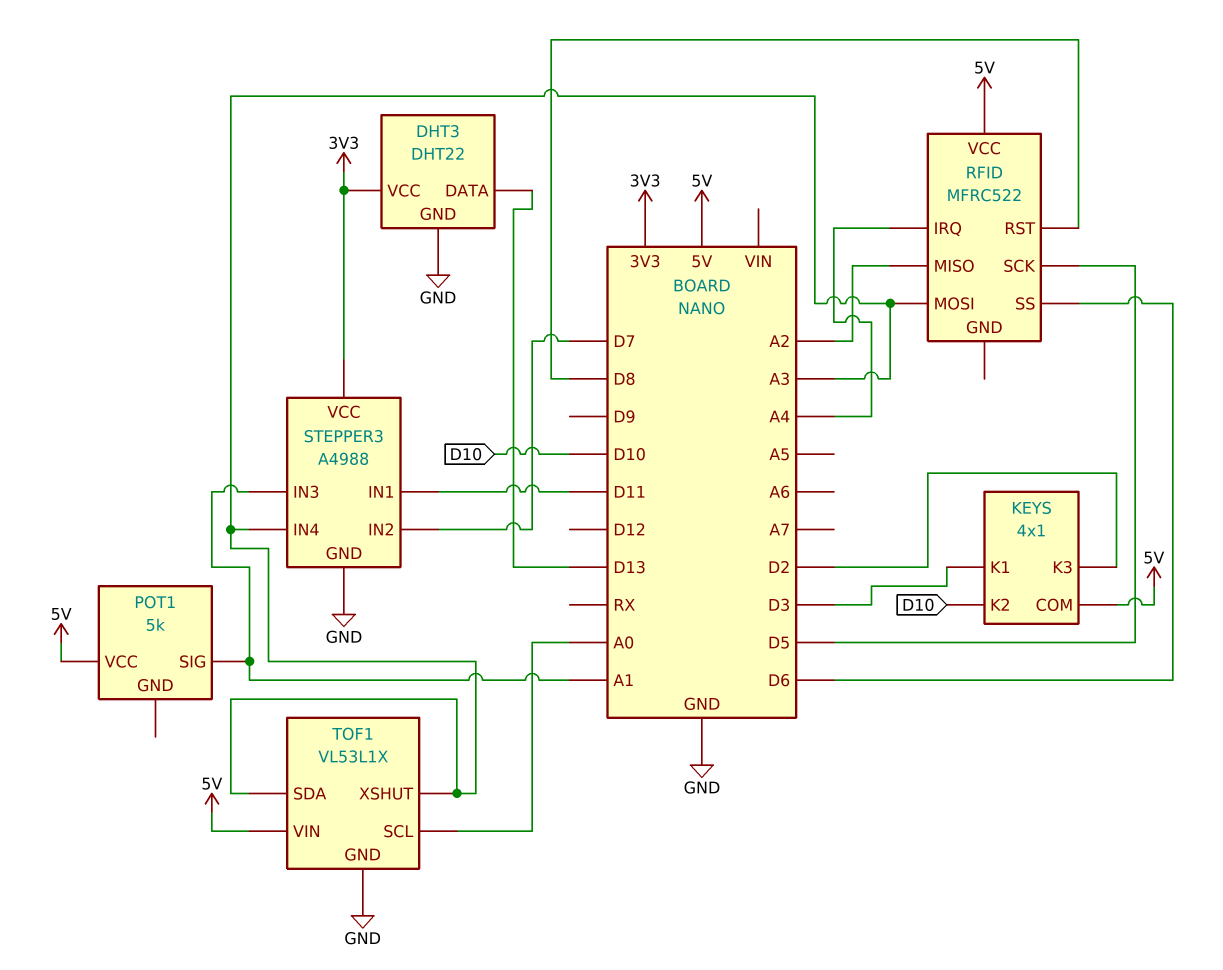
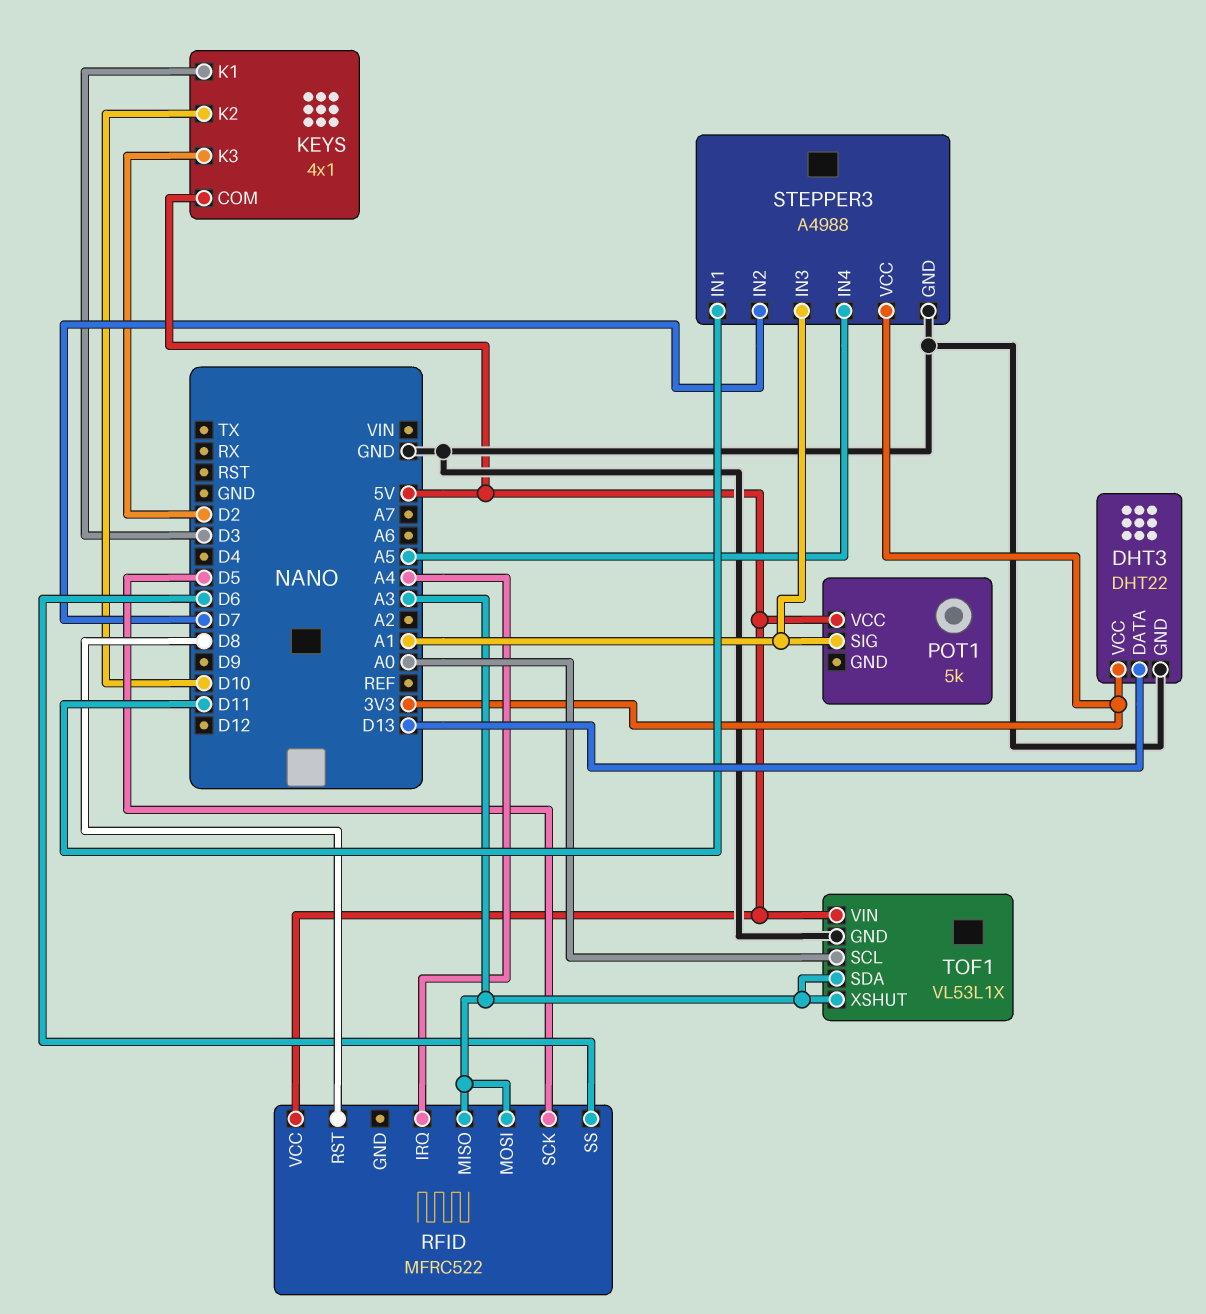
RFID pin MISO: A2 -> A3
STEPPER3 pin IN4: A3 -> A5

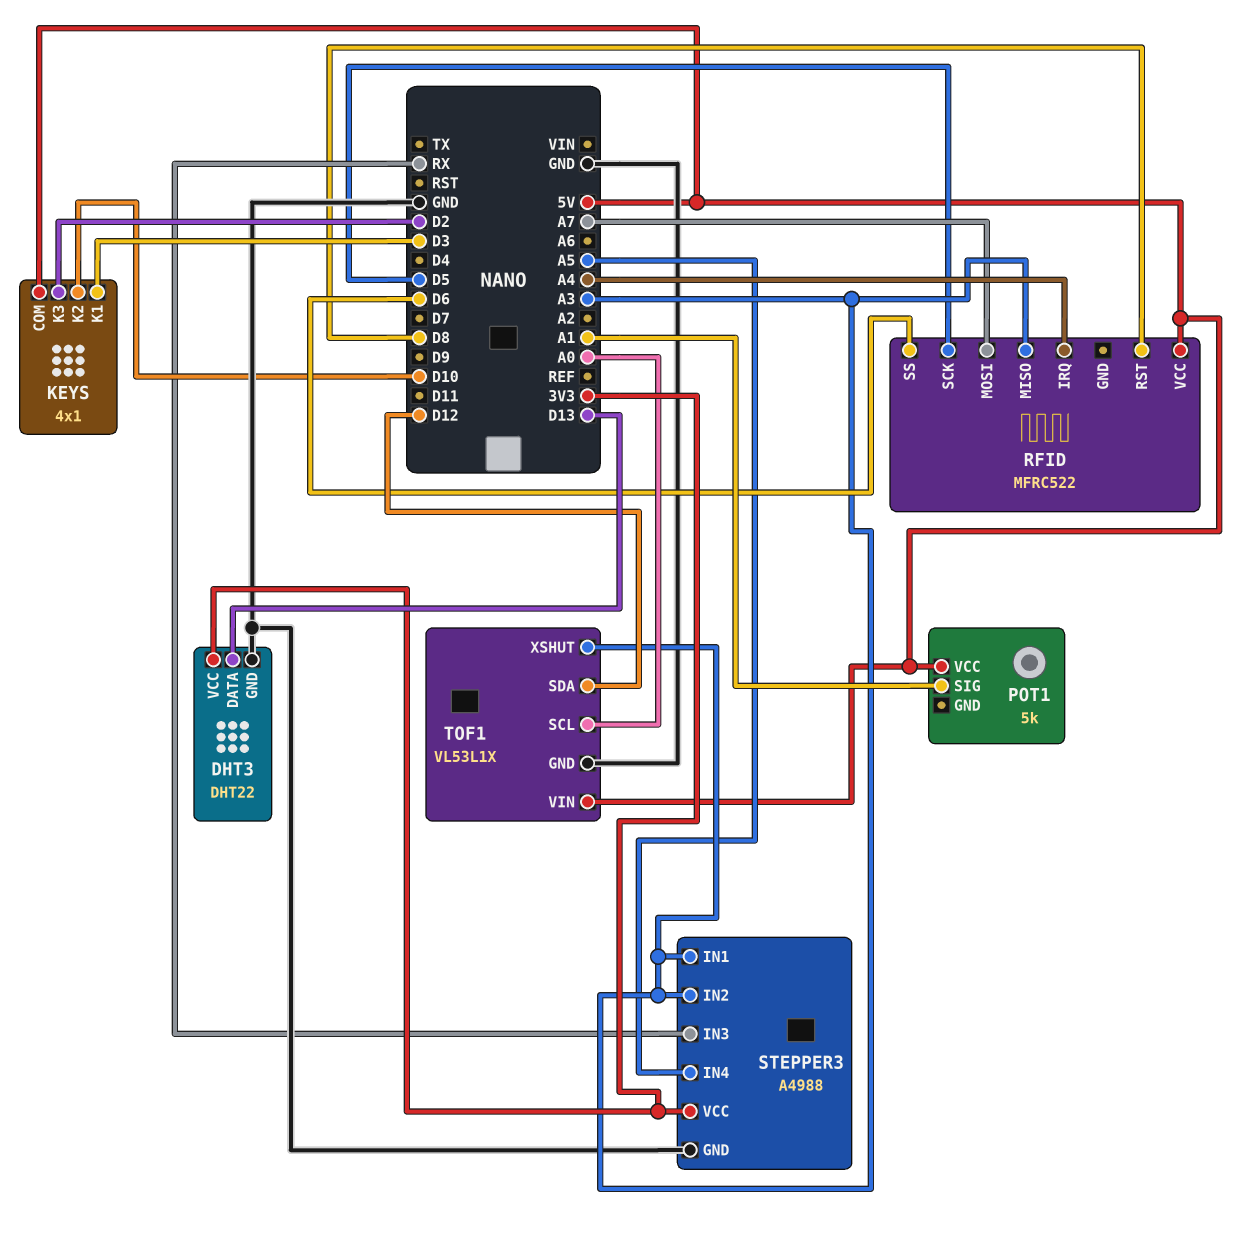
RFID pin MOSI: A3 -> A7
STEPPER3 pin IN1: D11 -> A3
STEPPER3 pin IN2: D7 -> A3
STEPPER3 pin IN3: A1 -> RX
TOF1 pin SDA: A3 -> D12

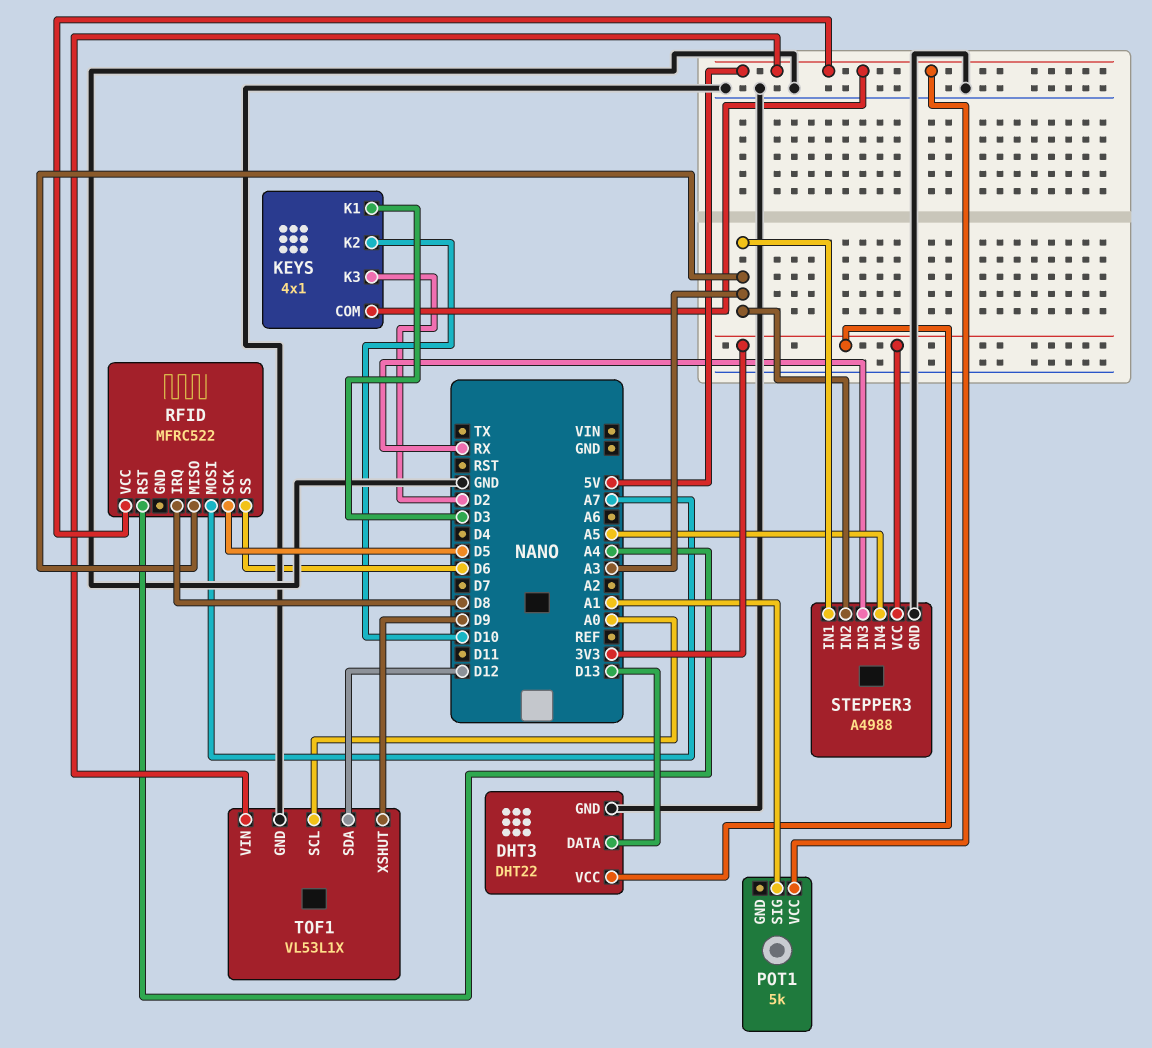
RFID pin IRQ: A4 -> D8
RFID pin RST: D8 -> A4
TOF1 pin XSHUT: A3 -> D9

